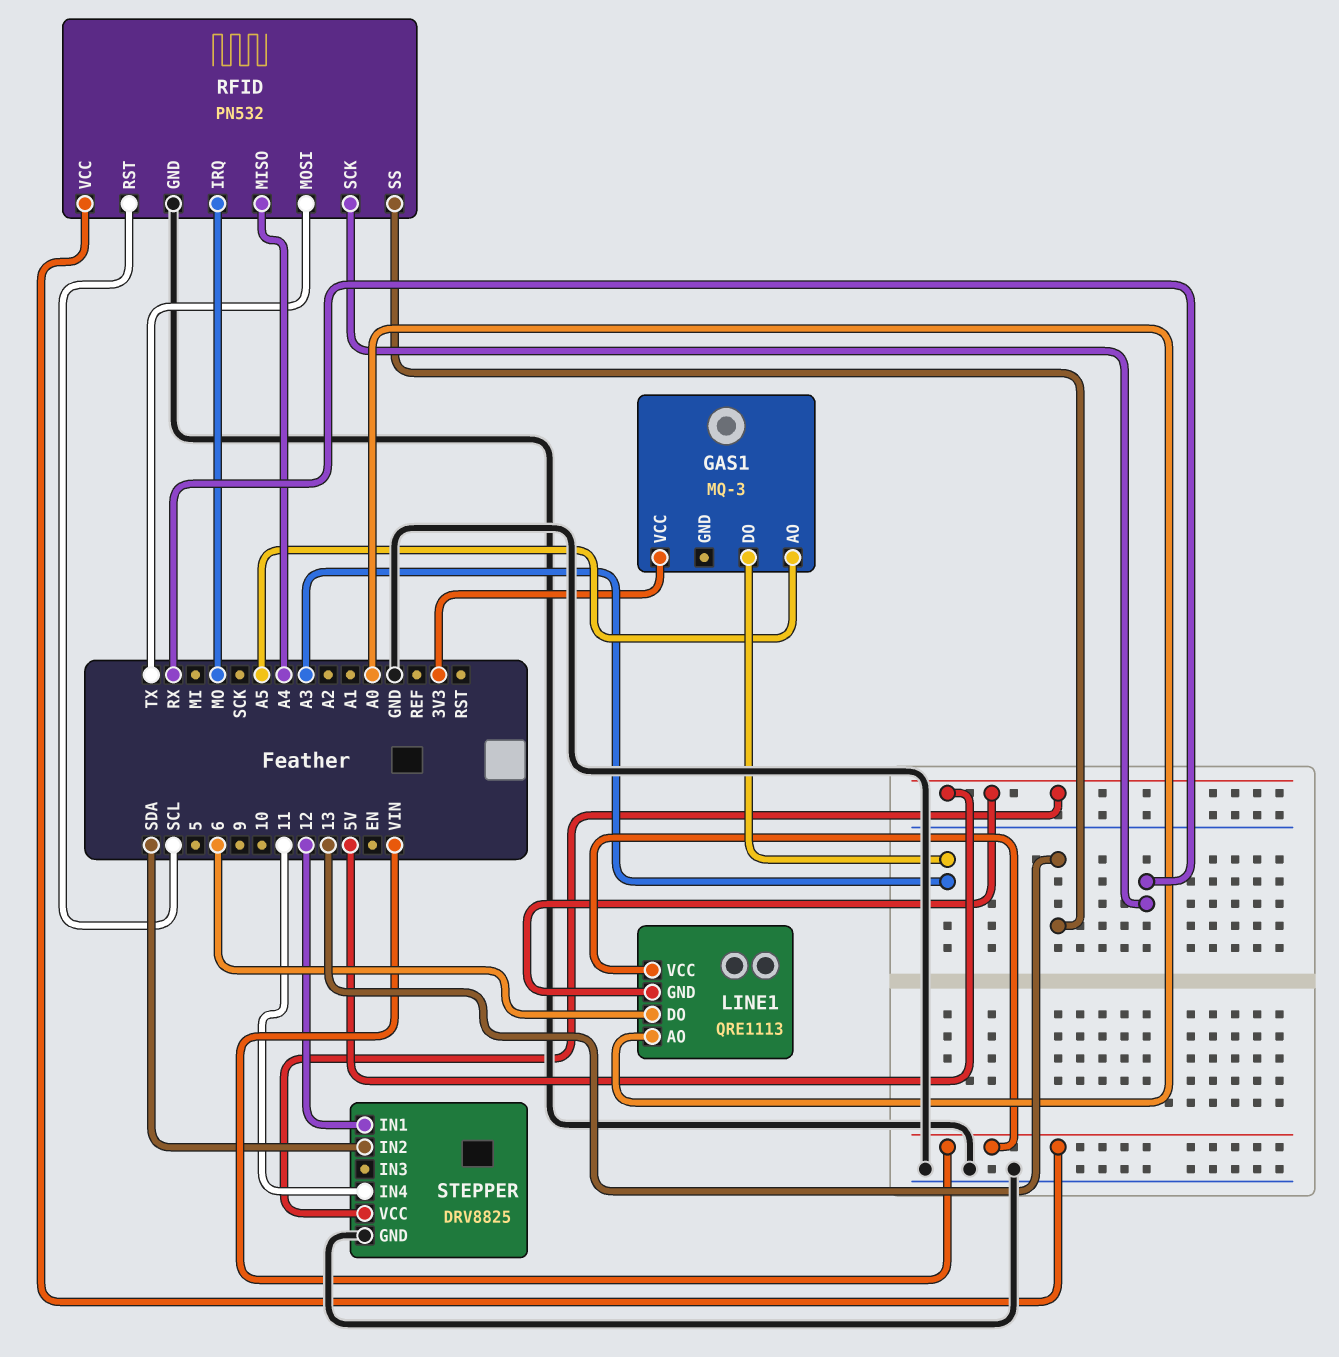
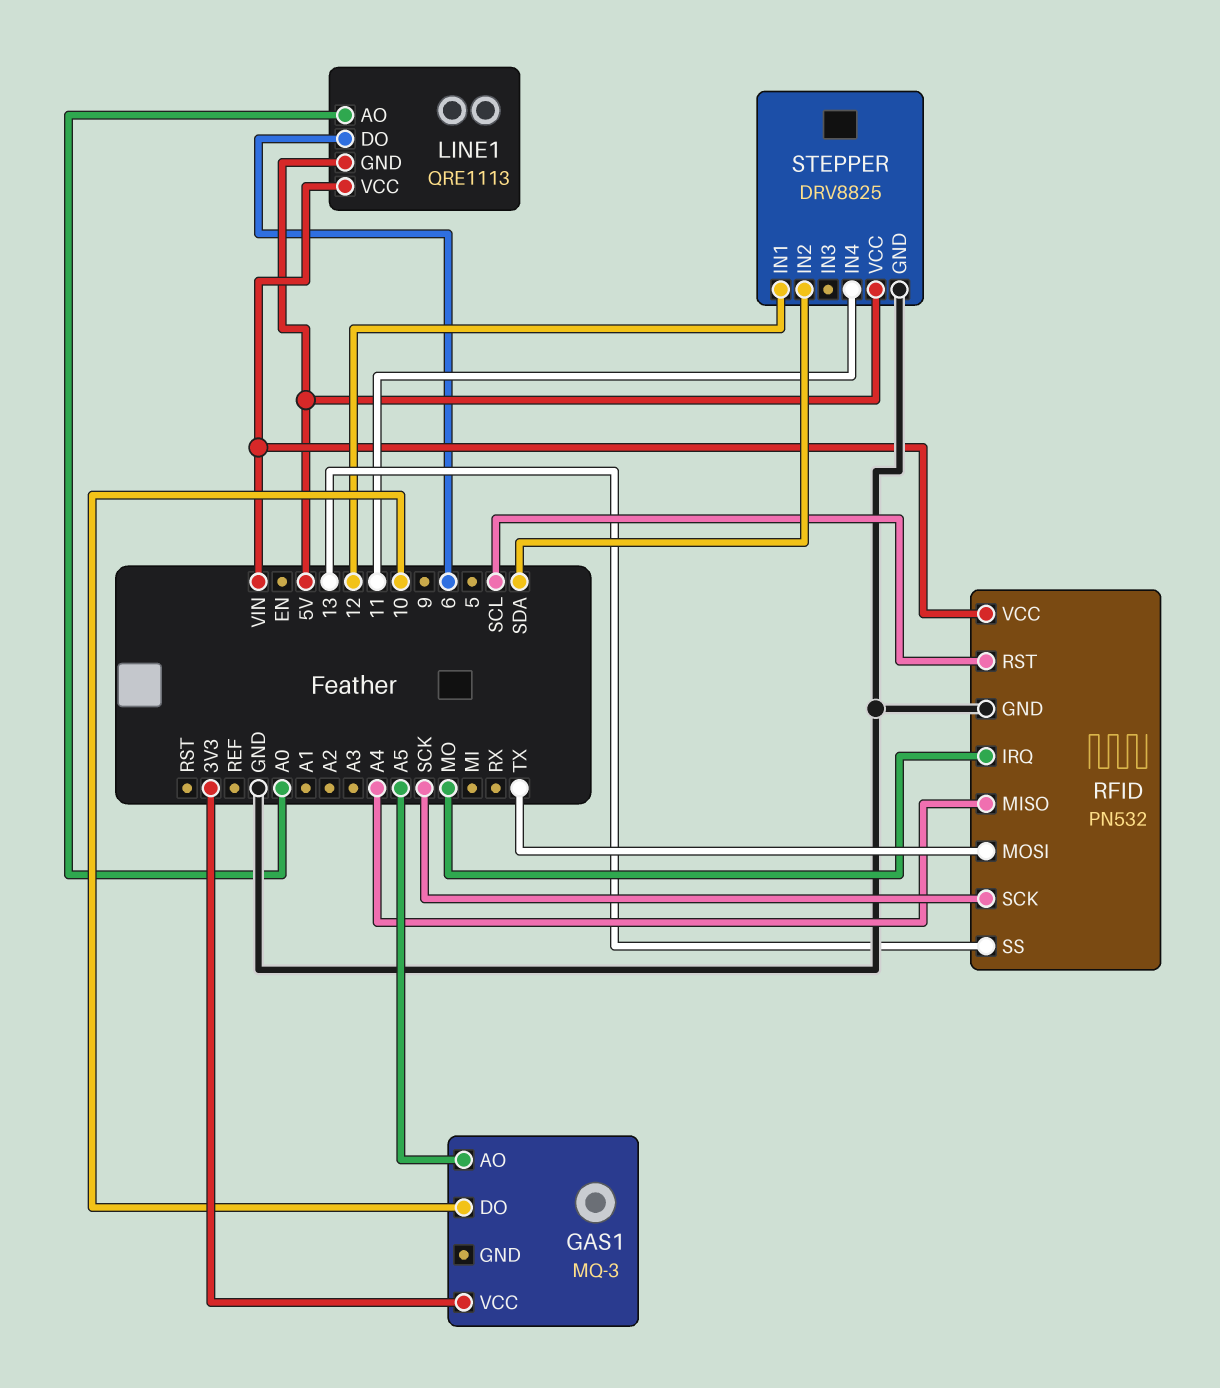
GAS1 pin DO: A3 -> 10
RFID pin SCK: RX -> SCK

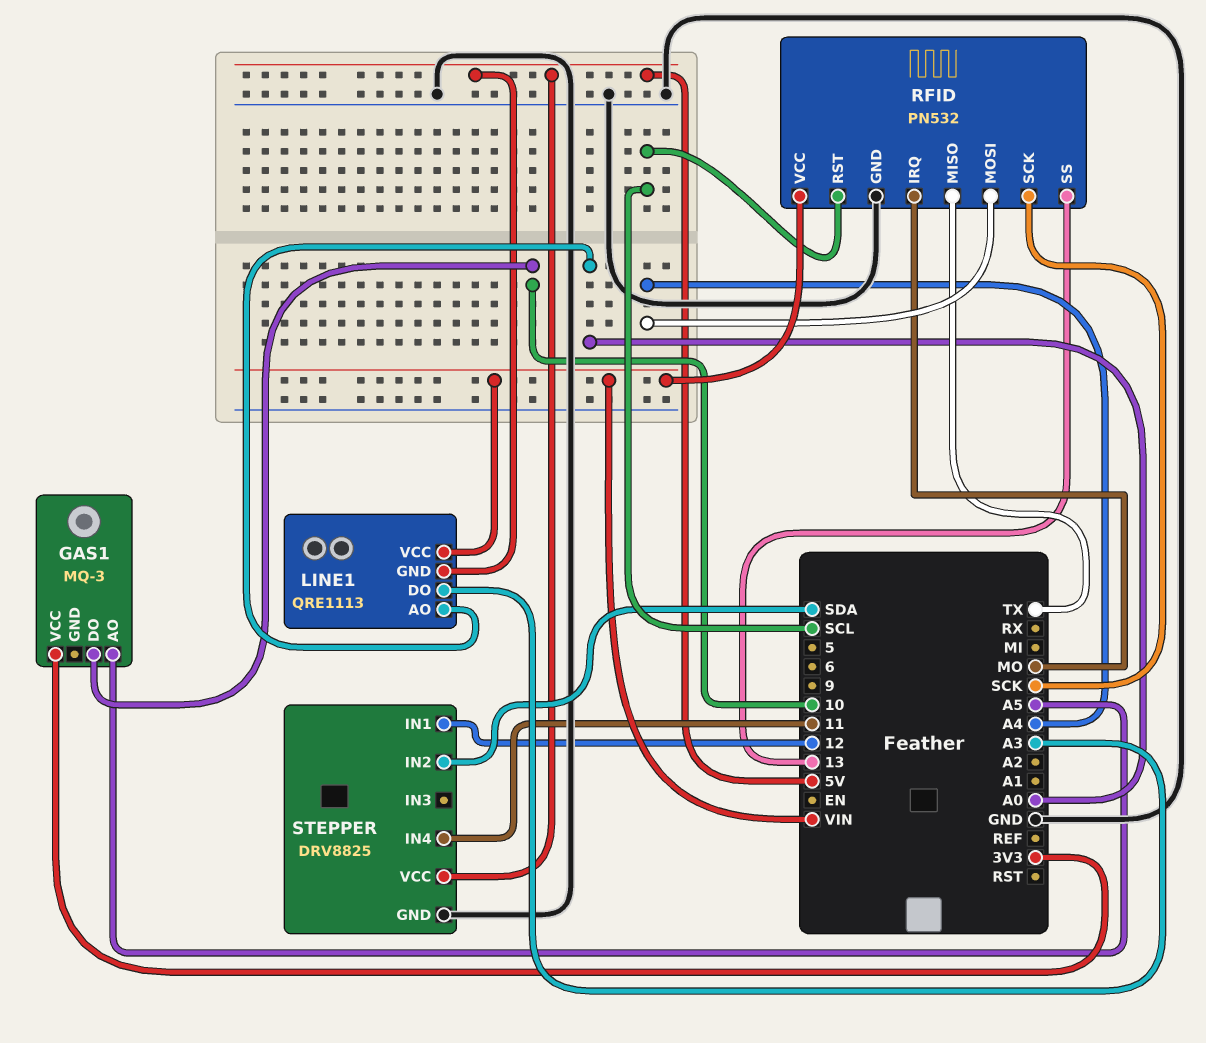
LINE1 pin DO: 6 -> A3
RFID pin MISO: A4 -> TX
RFID pin MOSI: TX -> A4

